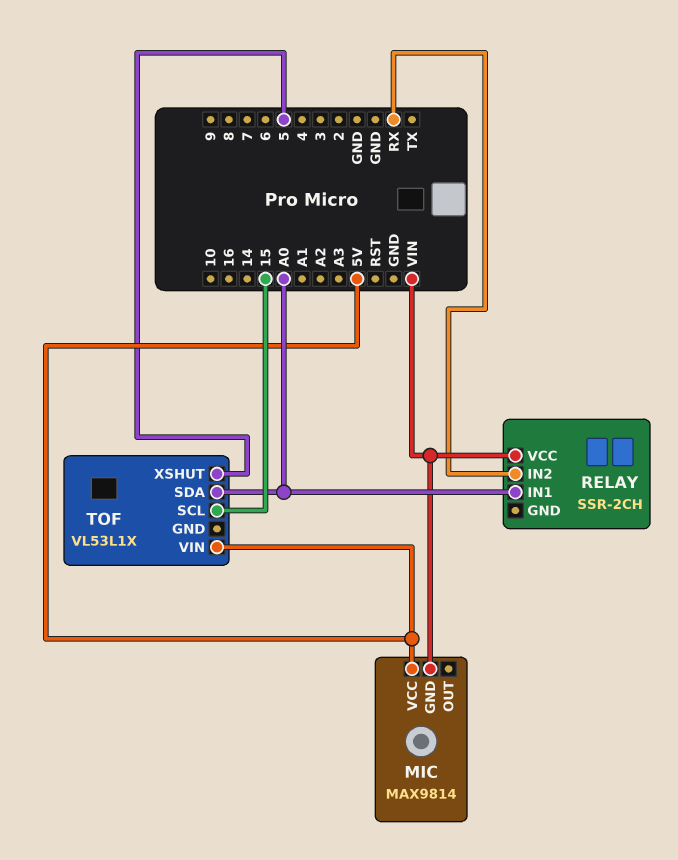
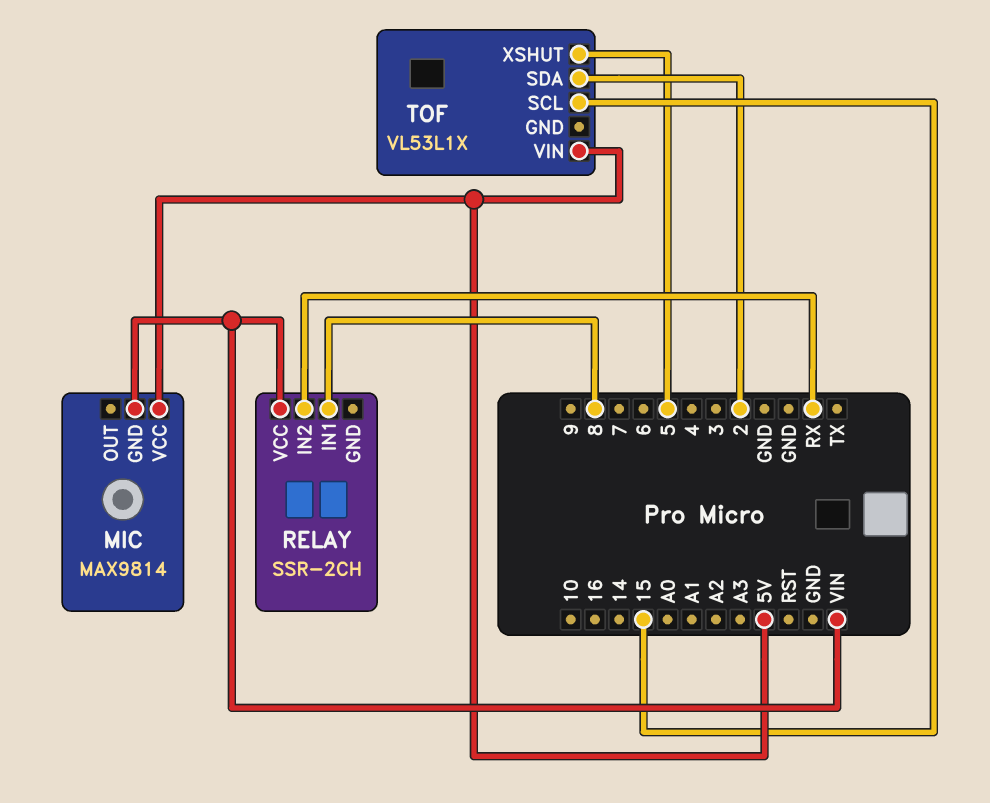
RELAY pin IN1: A0 -> 8
TOF pin SDA: A0 -> 2

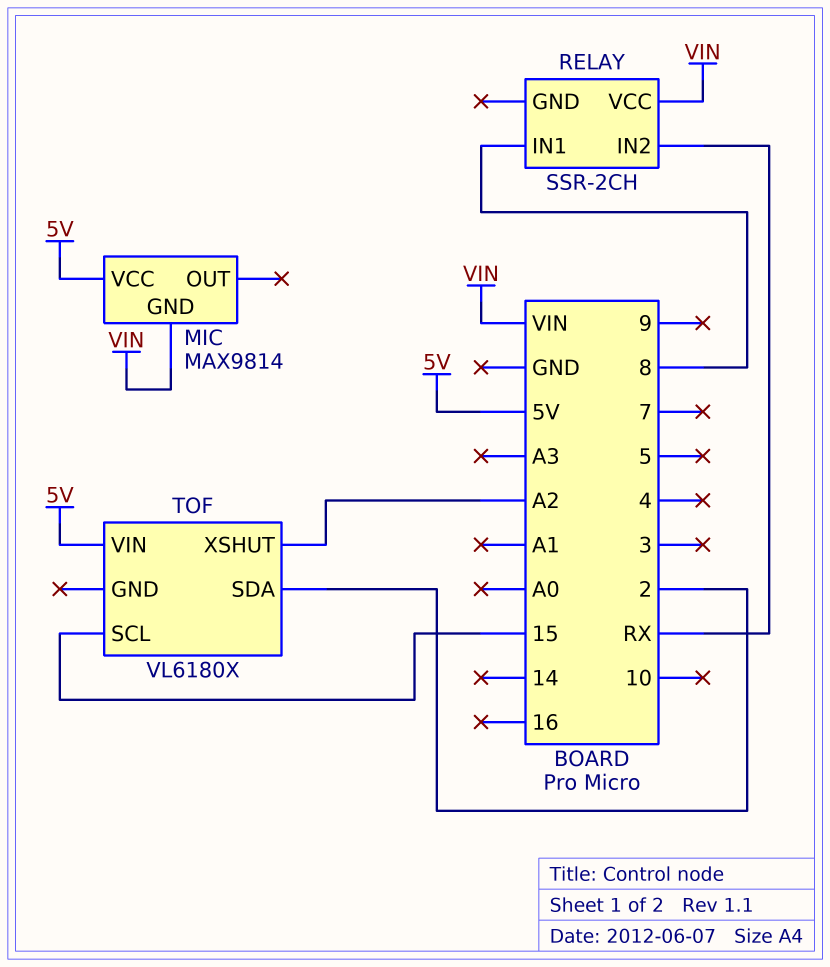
TOF: VL53L1X -> VL6180X
TOF pin XSHUT: 5 -> A2

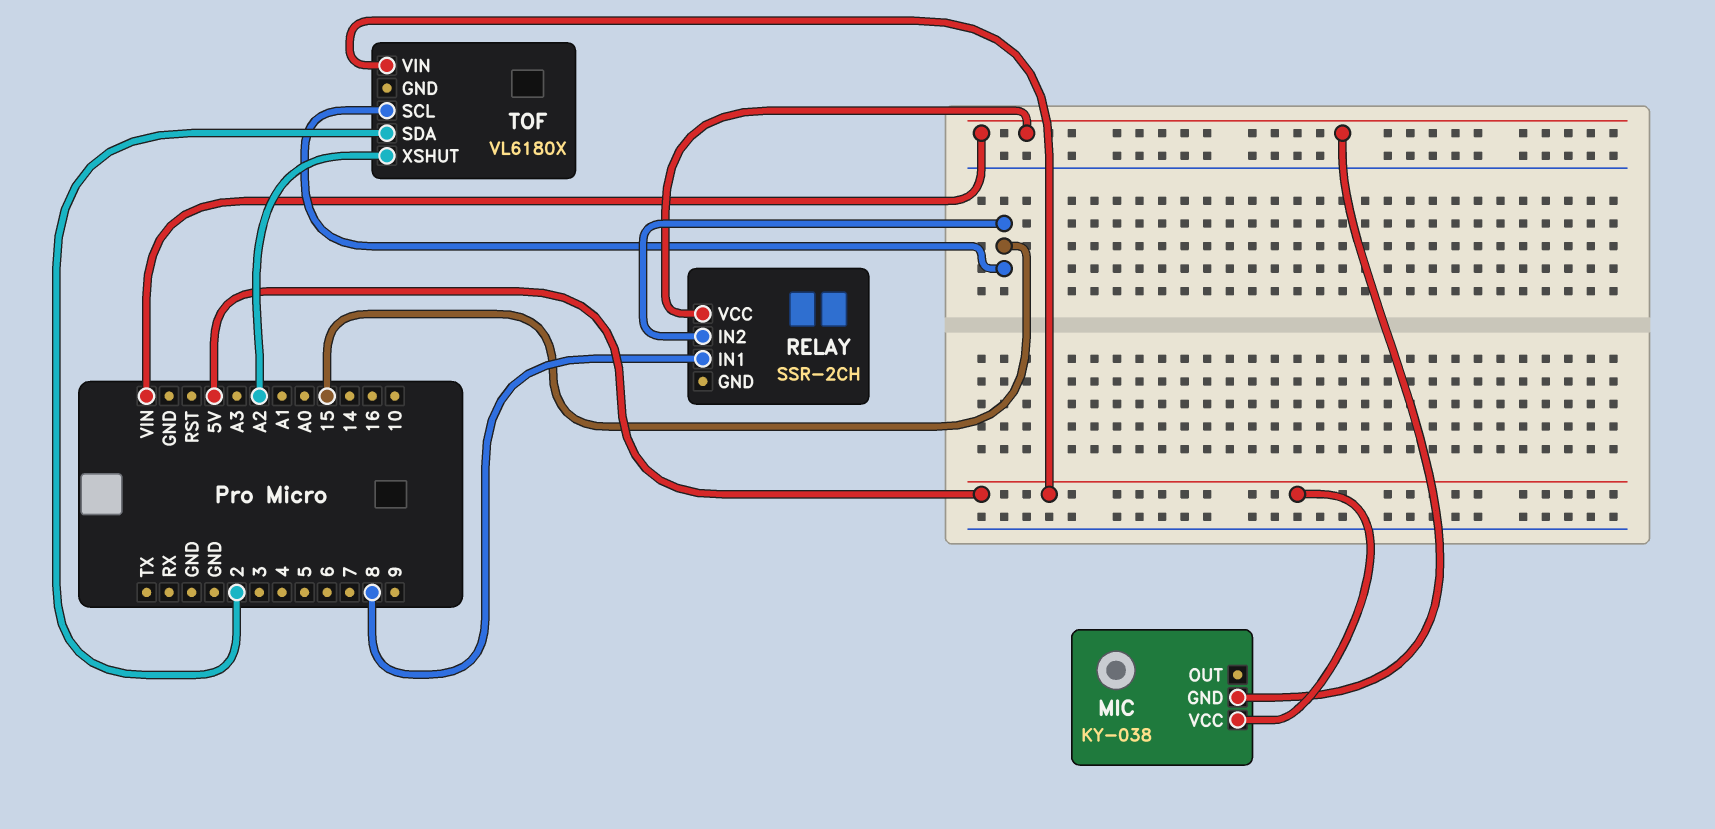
MIC: MAX9814 -> KY-038
RELAY pin IN2: RX -> 15

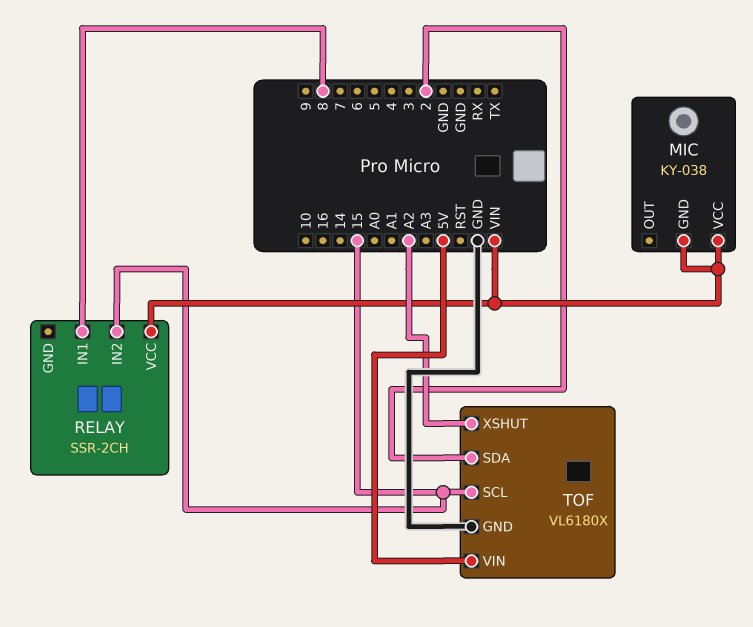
MIC pin VCC: 5V -> VIN
TOF pin GND: none -> GND

